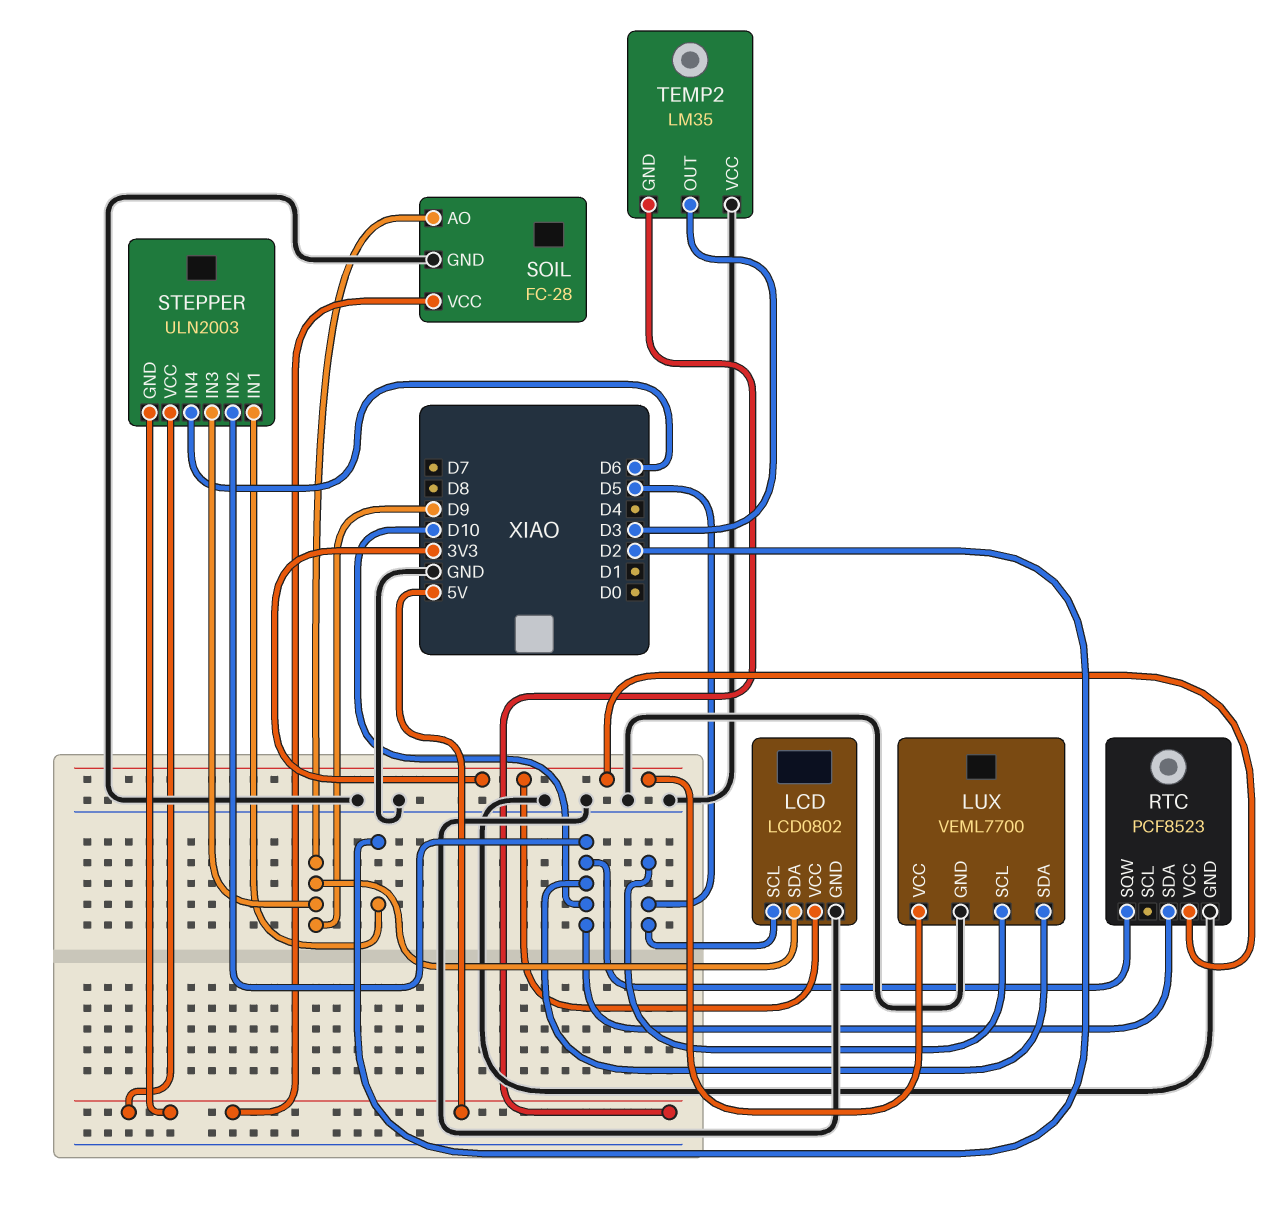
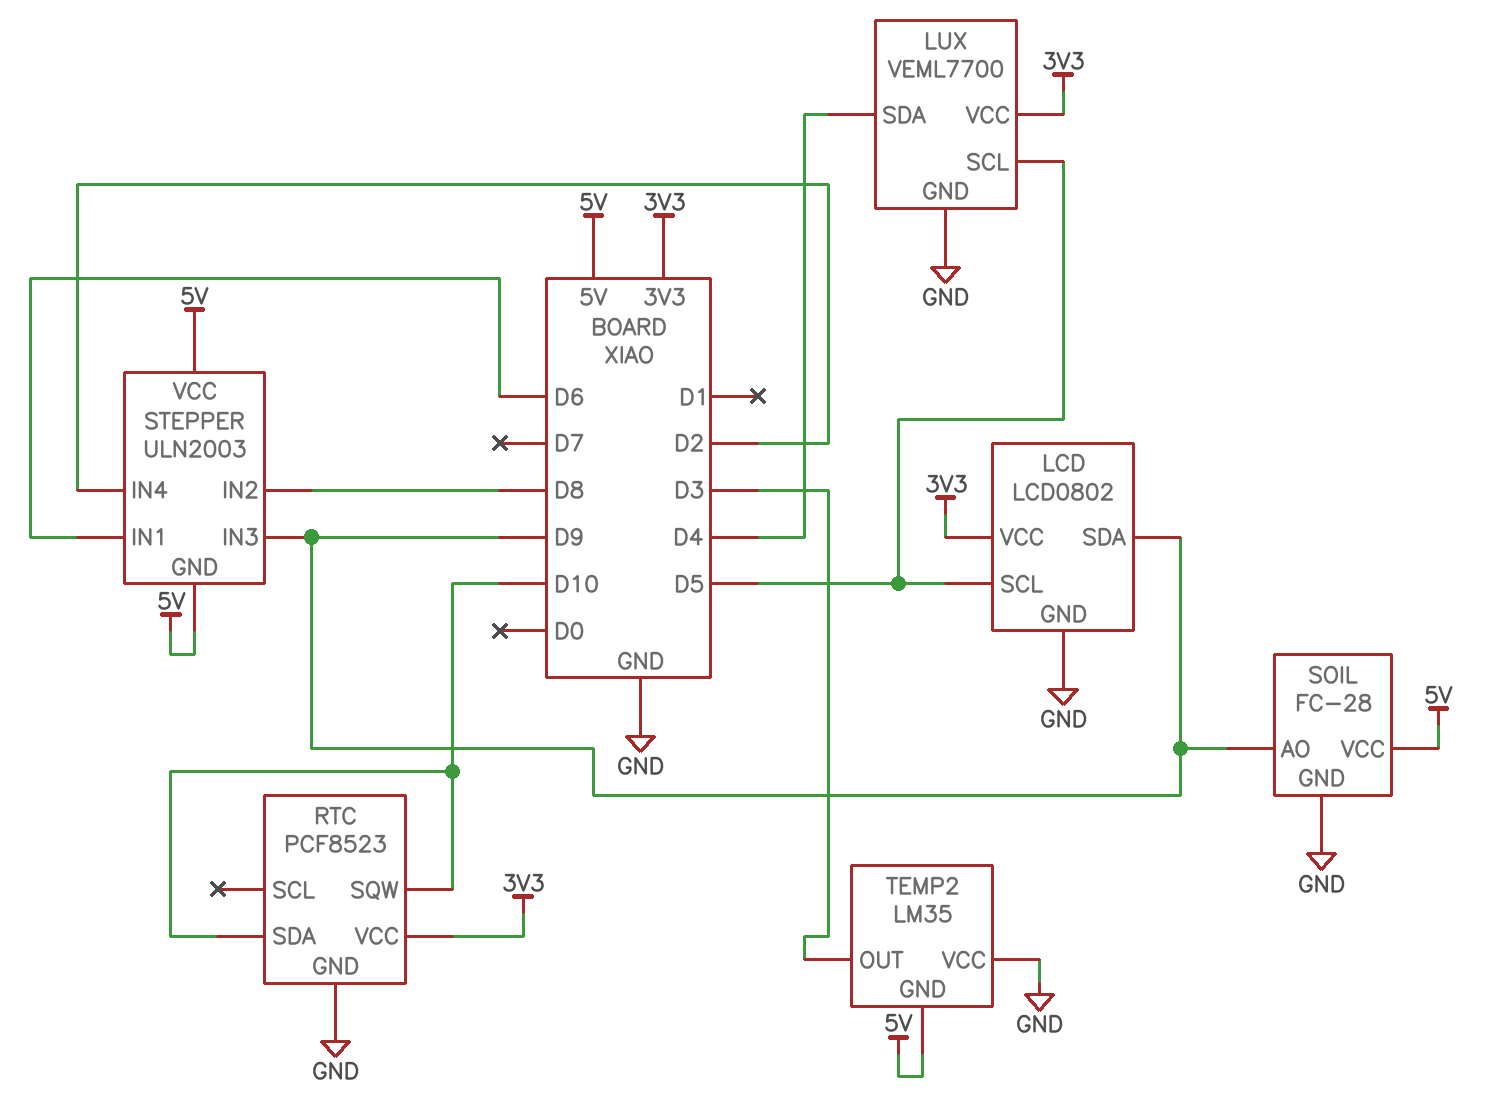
LUX pin SDA: D10 -> D4
STEPPER pin IN1: D2 -> D6
STEPPER pin IN2: D10 -> D8
STEPPER pin IN4: D6 -> D2

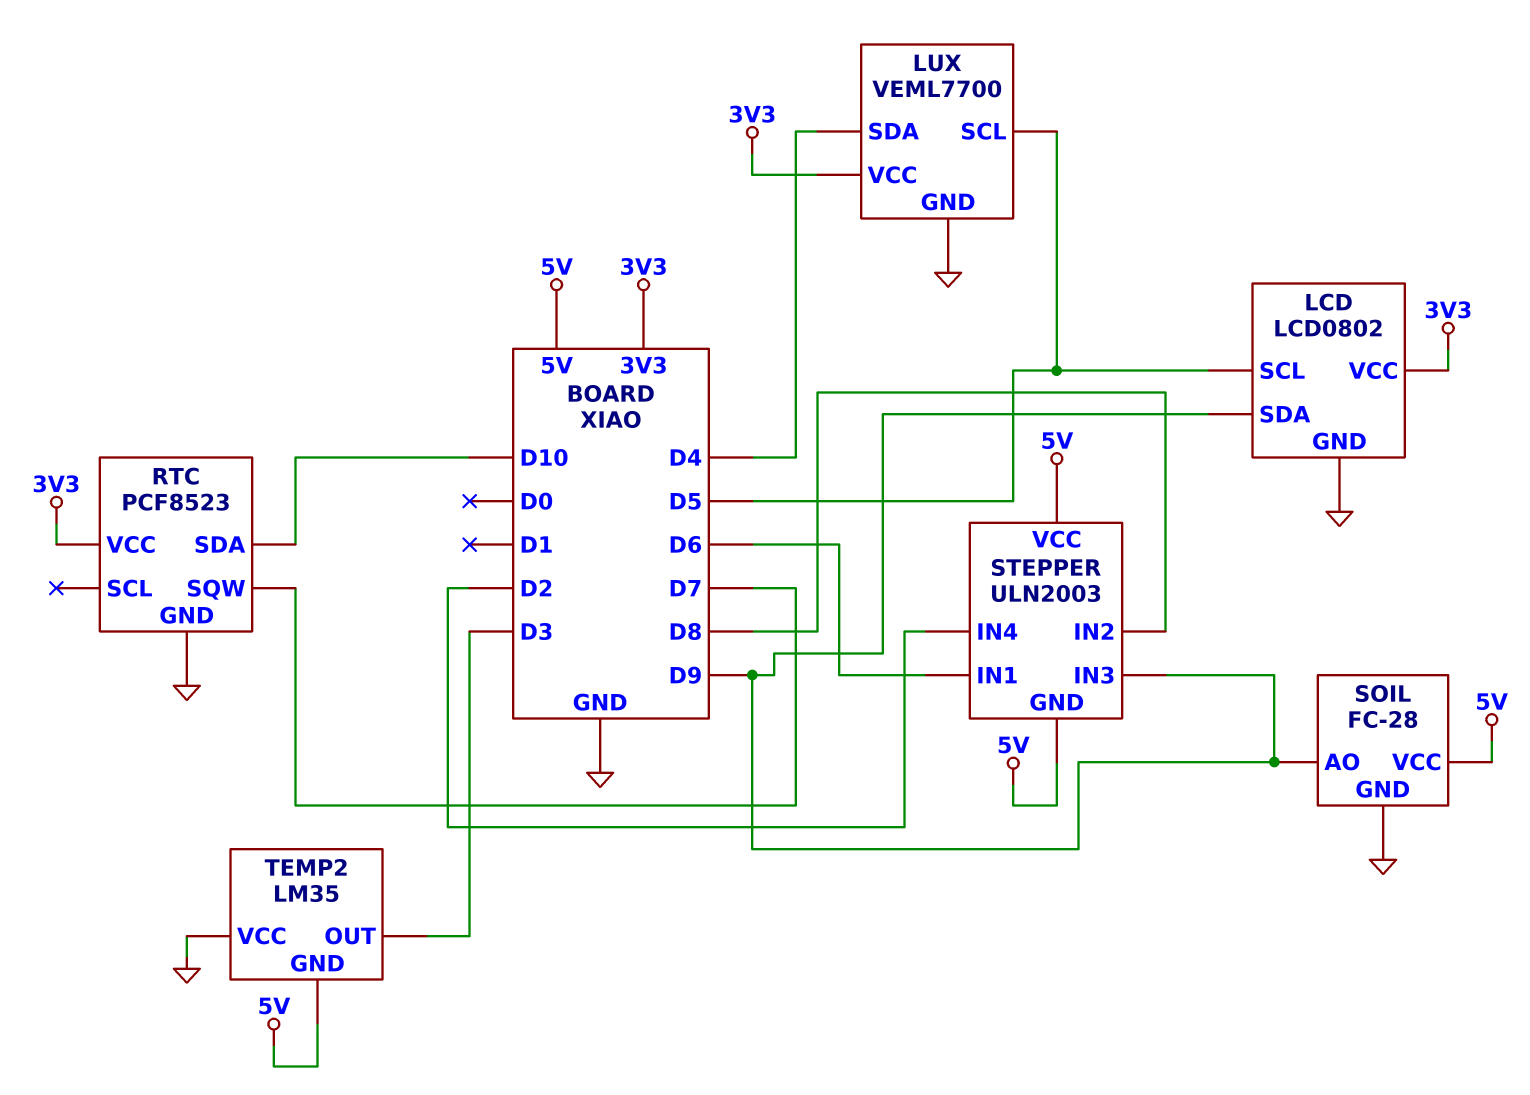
RTC pin SQW: D10 -> D7

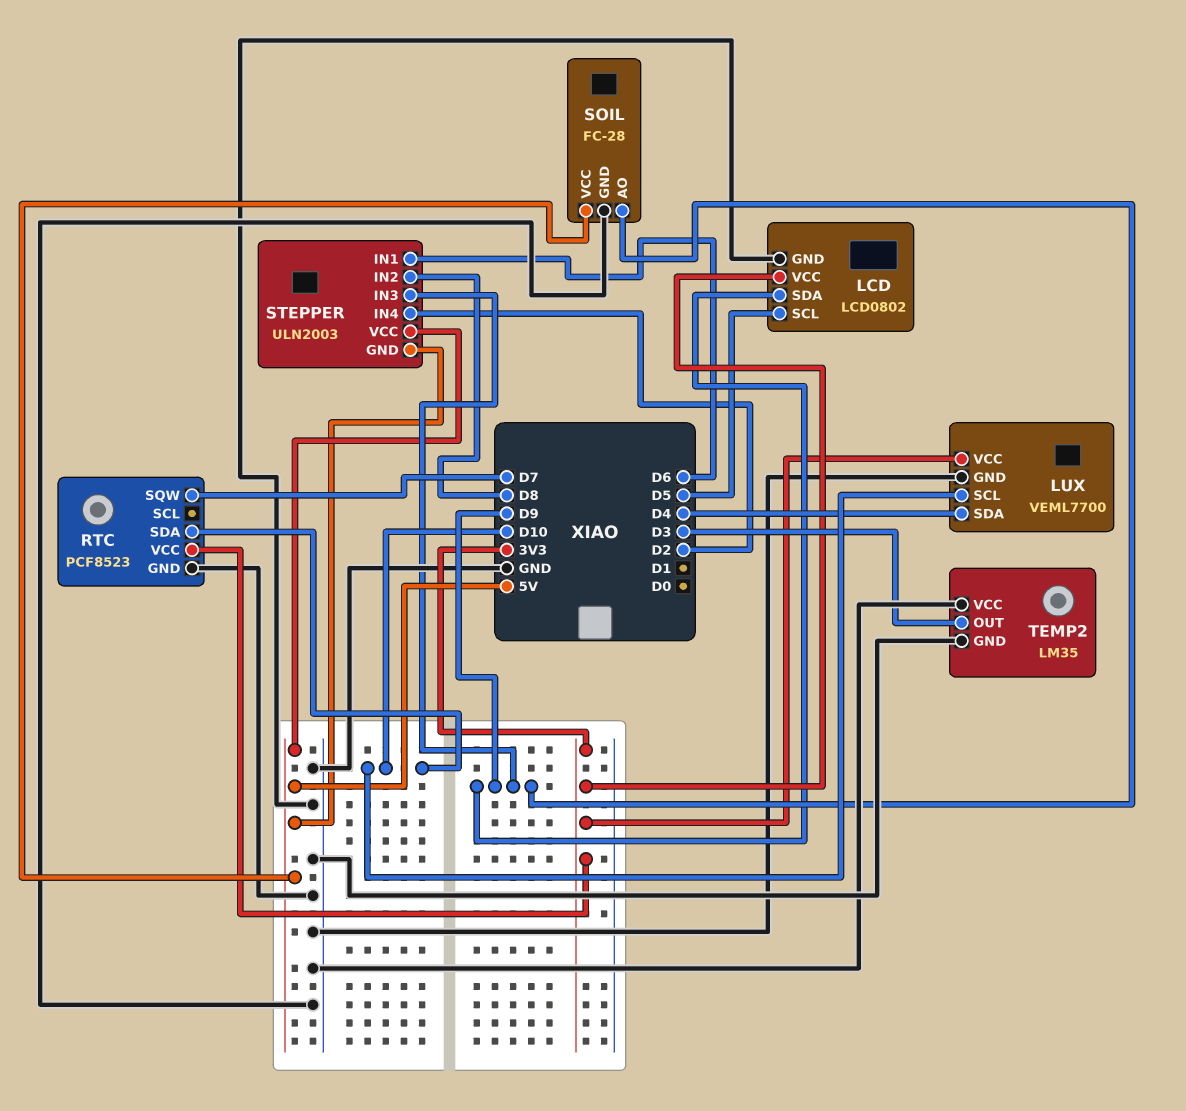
LUX pin SCL: D5 -> D10
TEMP2 pin GND: 5V -> GND

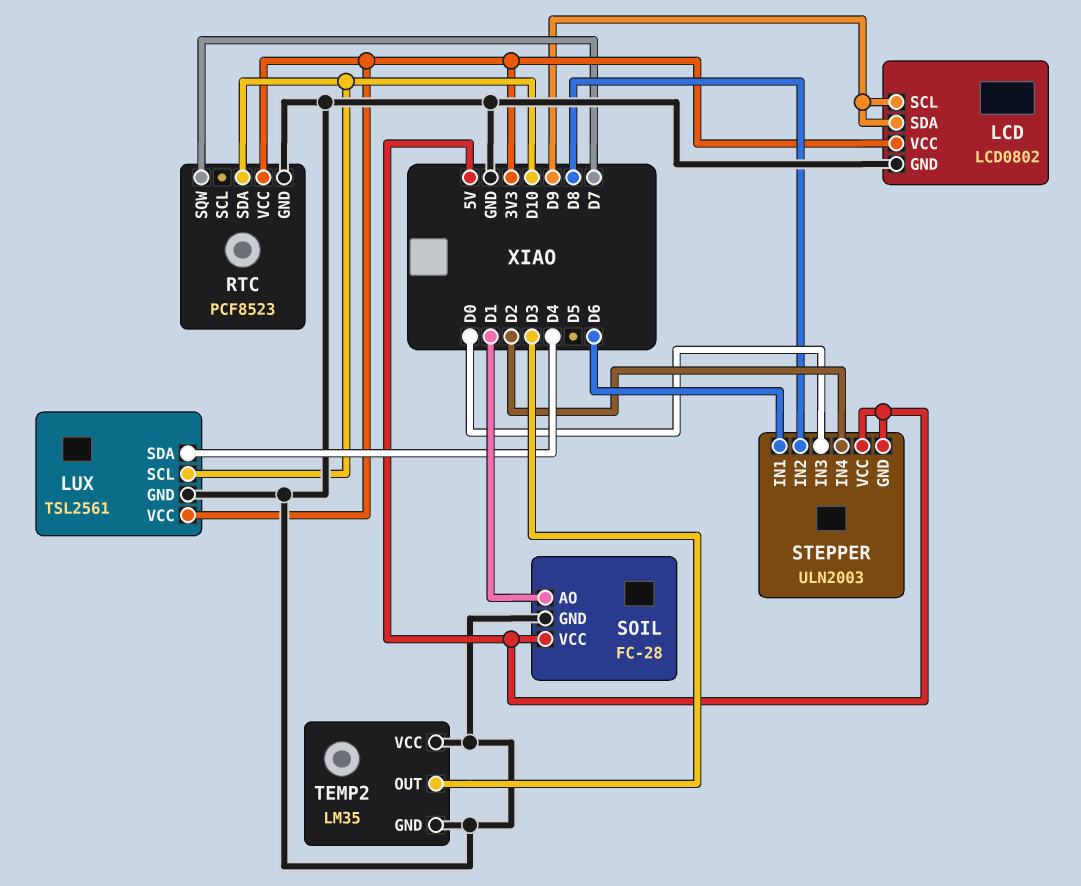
LCD pin SCL: D5 -> D9
LUX: VEML7700 -> TSL2561
SOIL pin AO: D9 -> D1
STEPPER pin IN3: D9 -> D0

